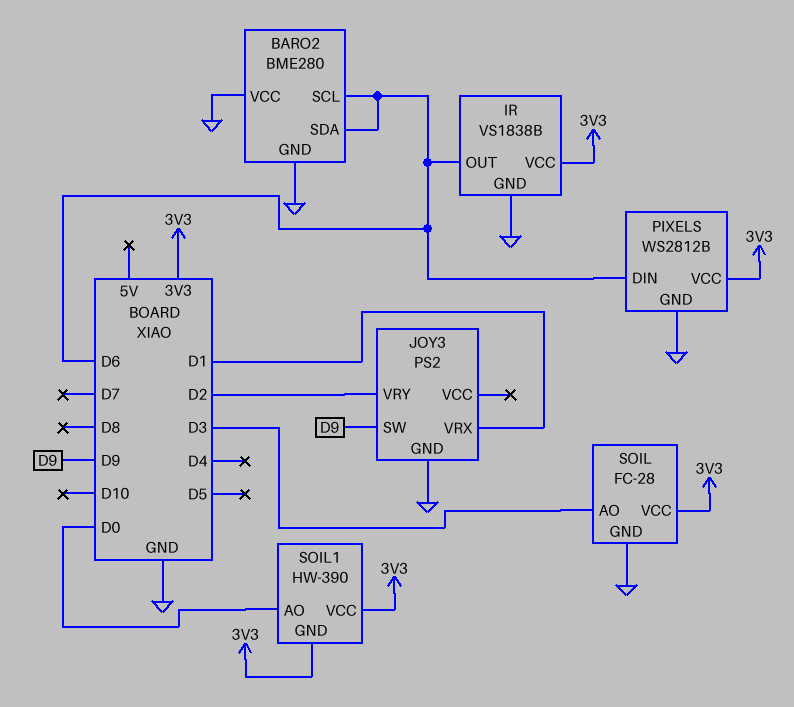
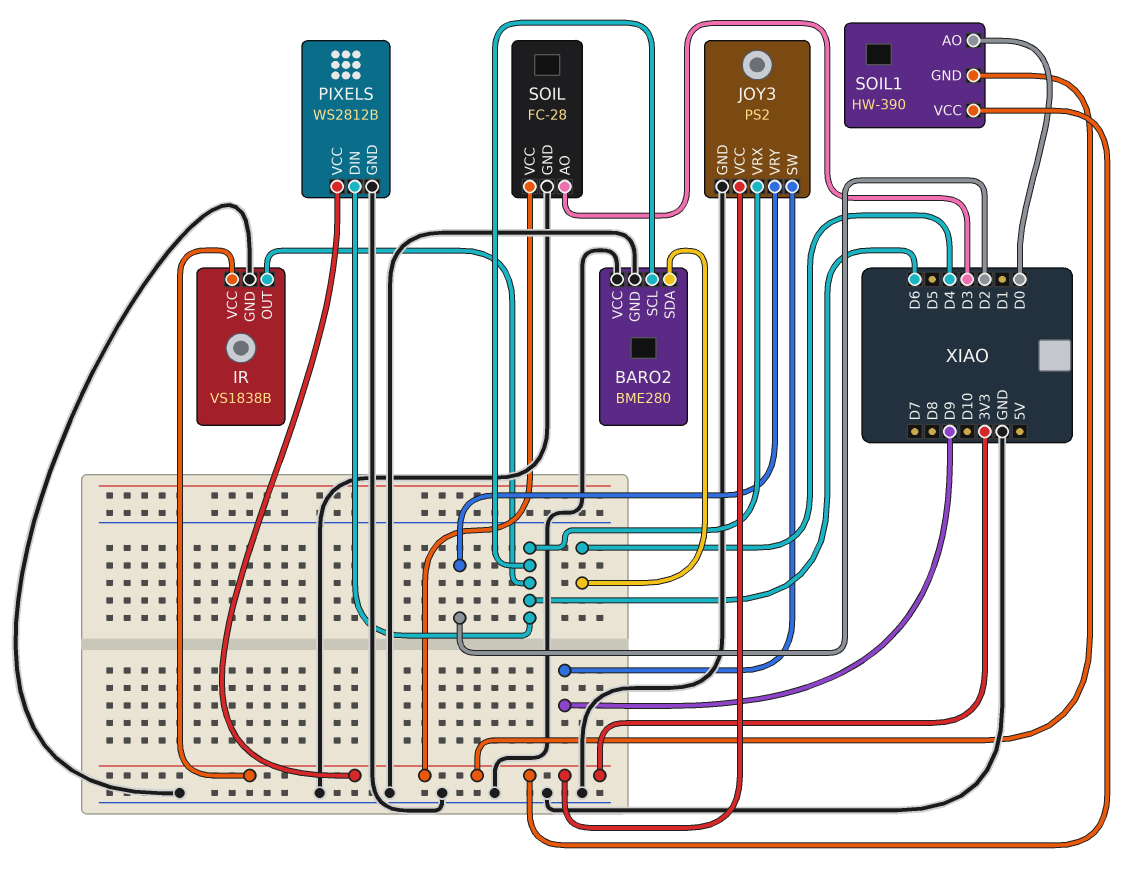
BARO2 pin SDA: D6 -> D4
JOY3 pin VCC: none -> 3V3
JOY3 pin VRX: D1 -> D6

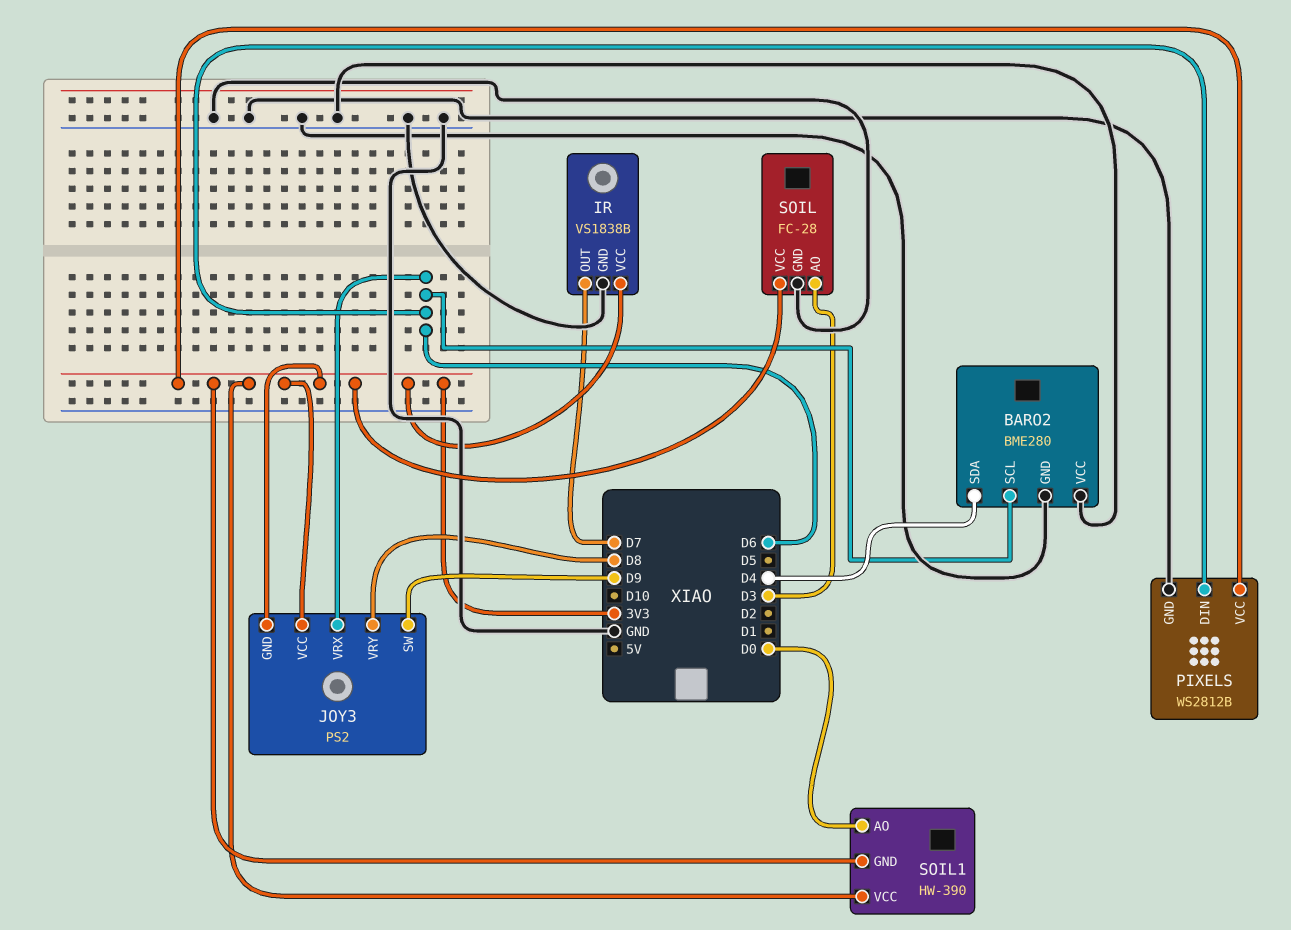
IR pin OUT: D6 -> D7
JOY3 pin GND: GND -> 3V3
JOY3 pin VRY: D2 -> D8

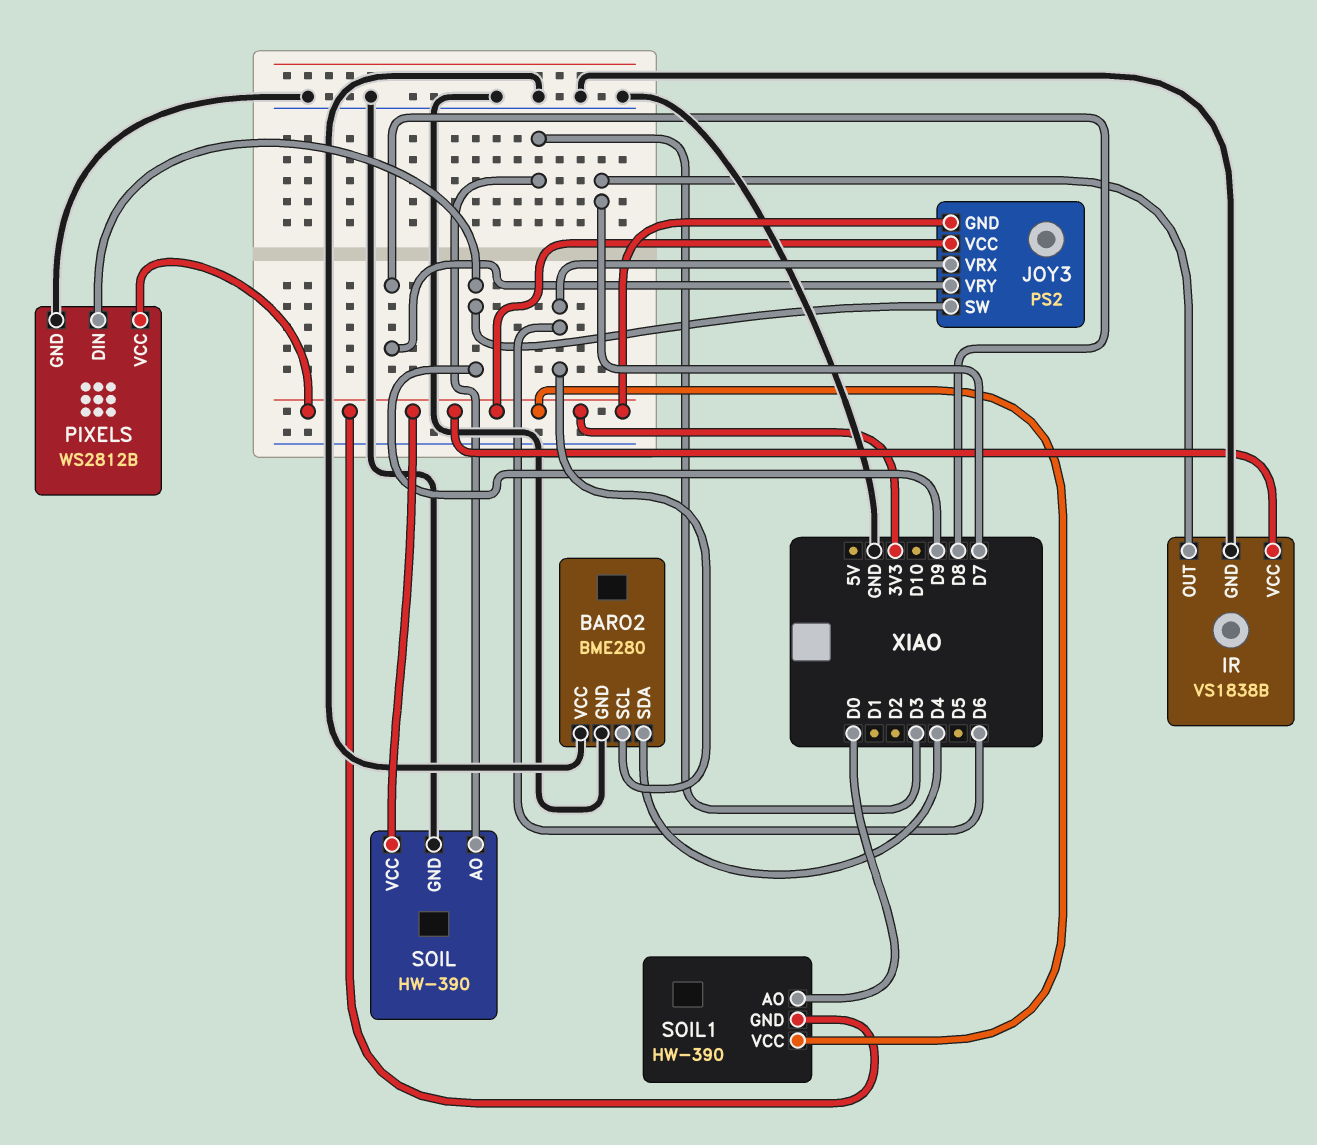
PIXELS pin DIN: D6 -> D9
SOIL: FC-28 -> HW-390

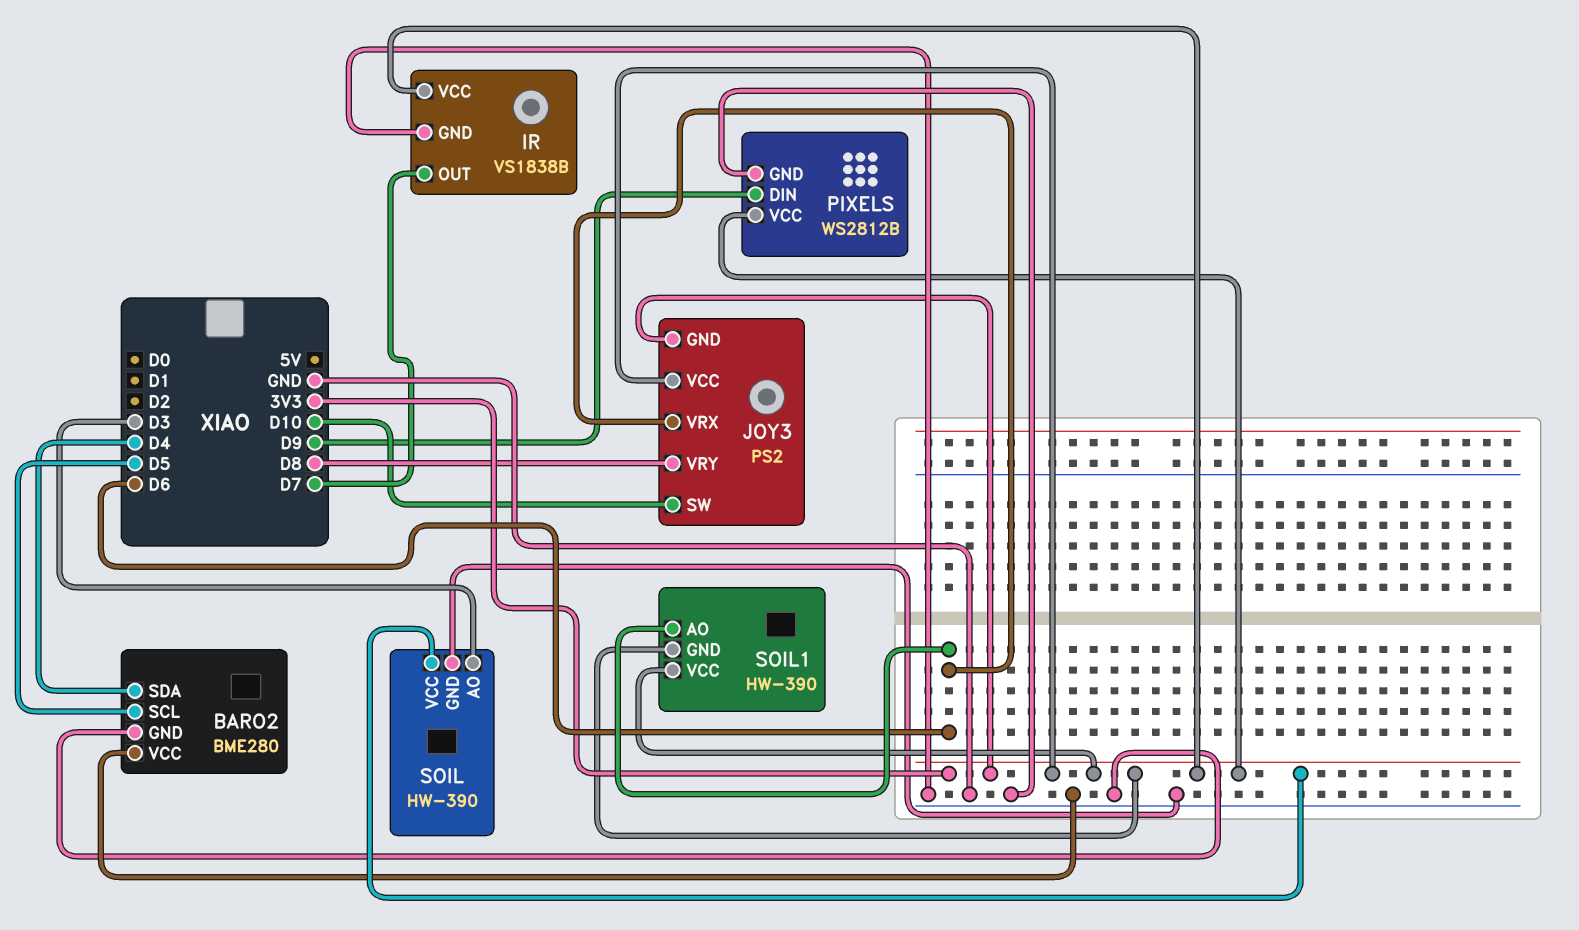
BARO2 pin SCL: D6 -> D5
JOY3 pin SW: D9 -> D10
SOIL1 pin AO: D0 -> D6

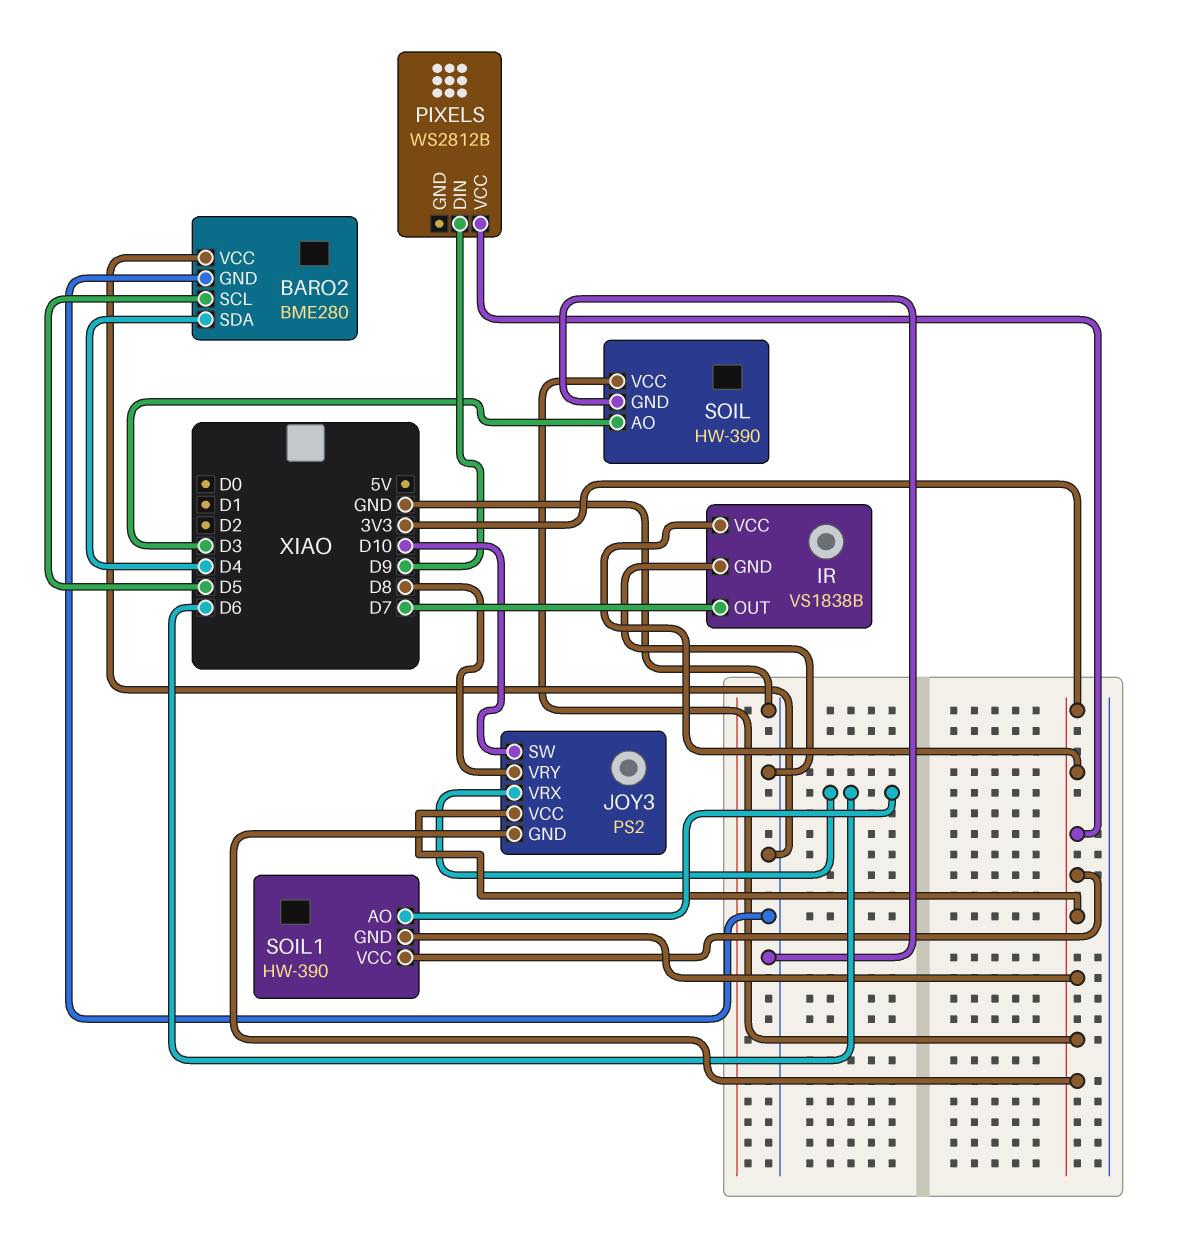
PIXELS pin GND: GND -> none

